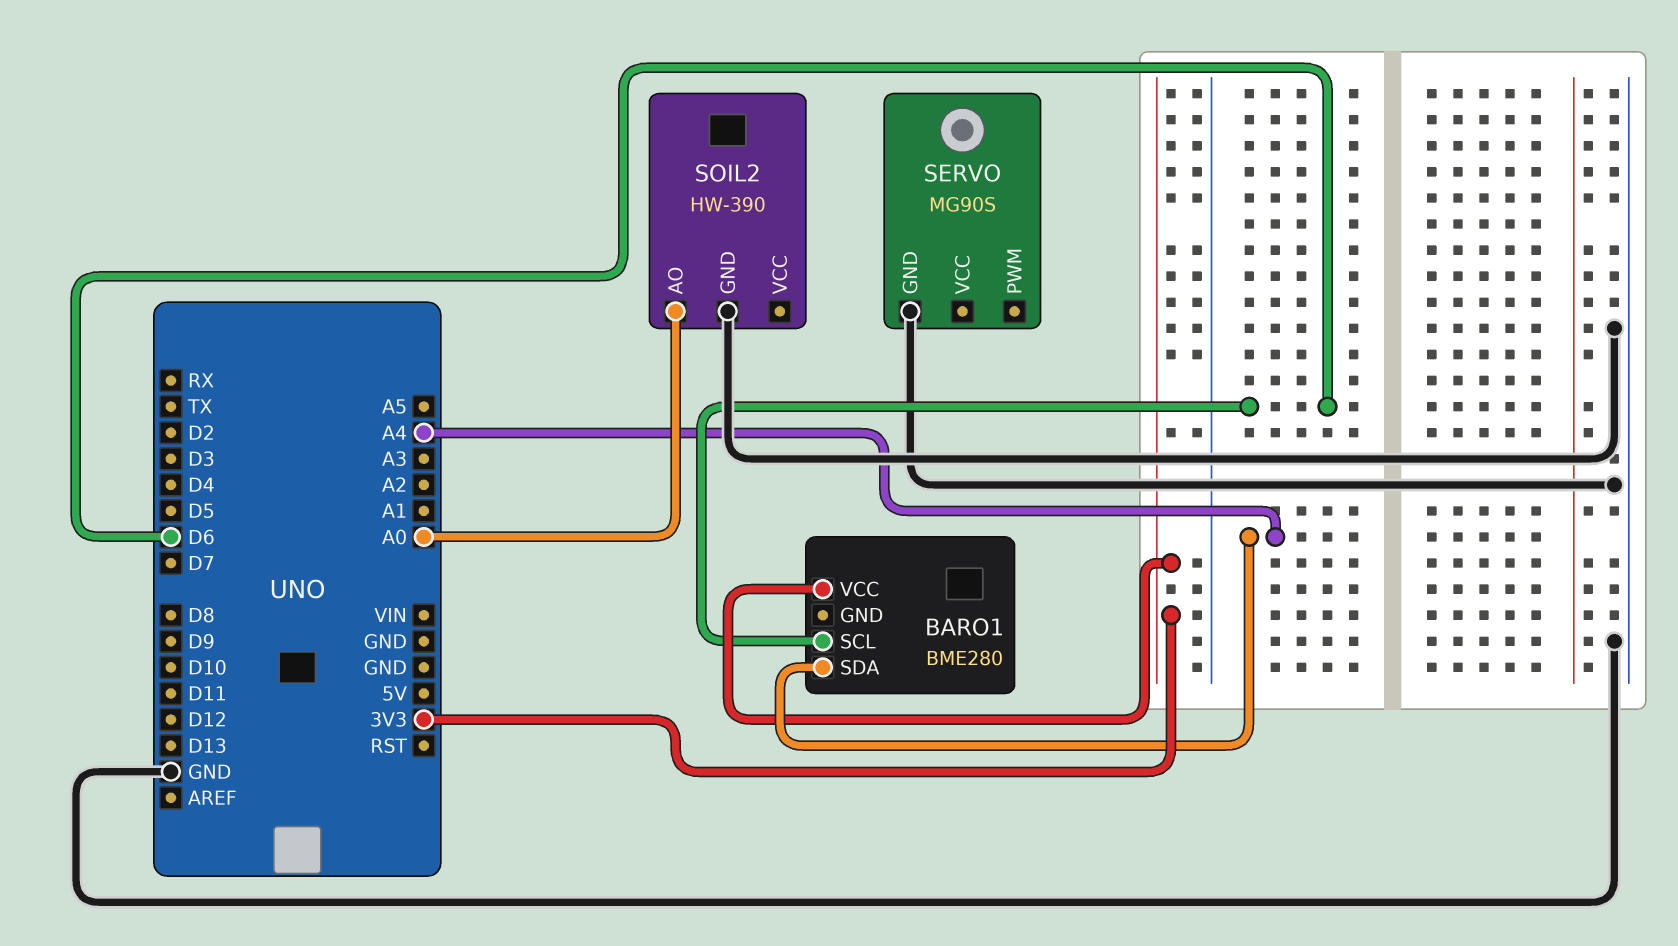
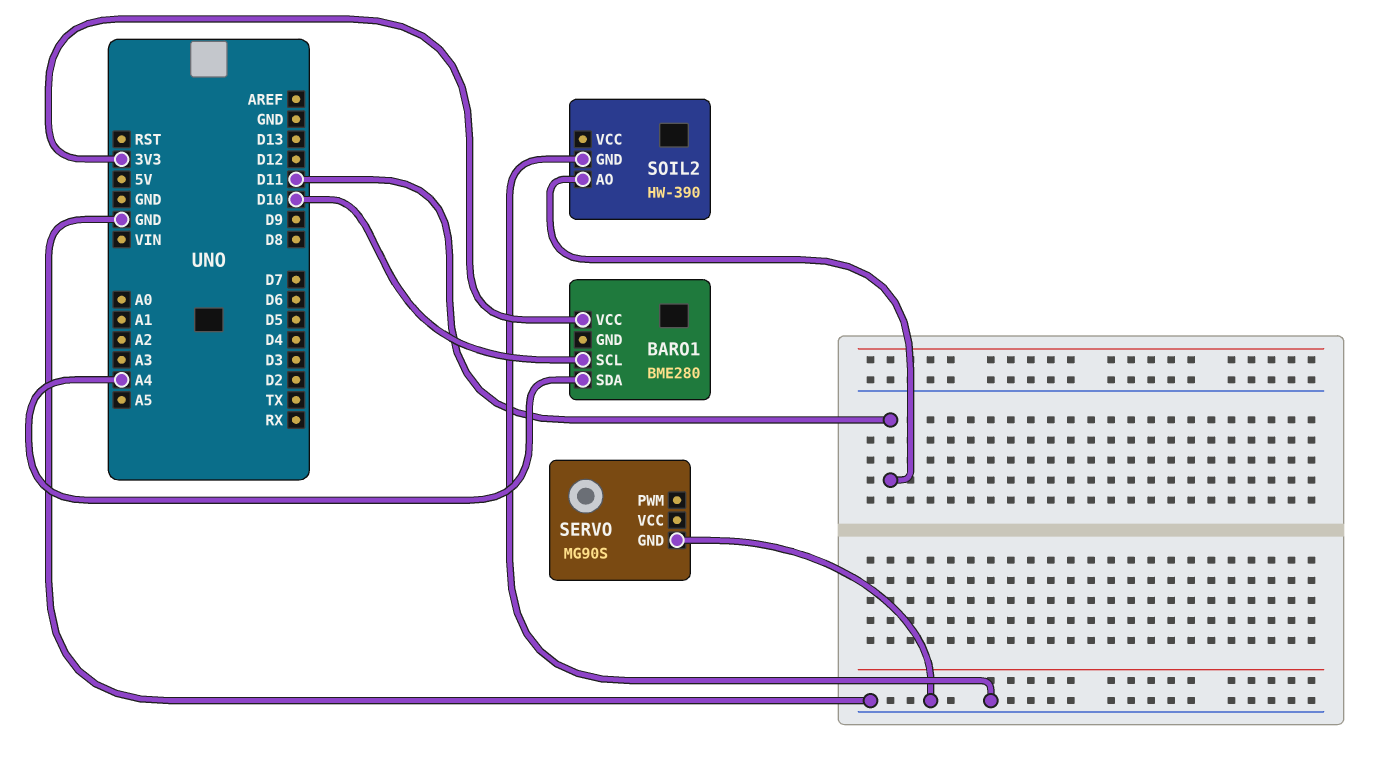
BARO1 pin SCL: D6 -> D10
SOIL2 pin AO: A0 -> D11

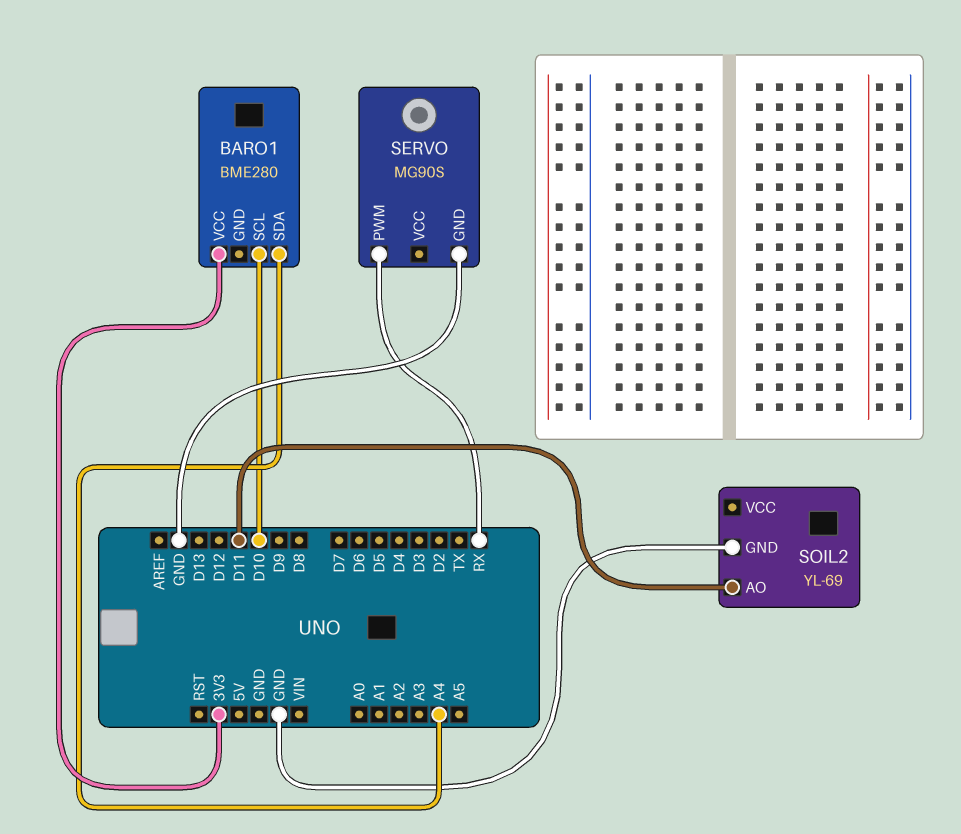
SERVO pin PWM: none -> RX
SOIL2: HW-390 -> YL-69

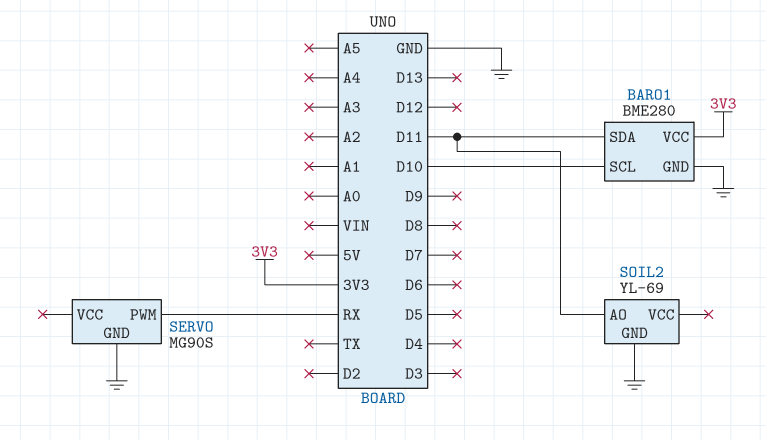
BARO1 pin GND: none -> GND
BARO1 pin SDA: A4 -> D11

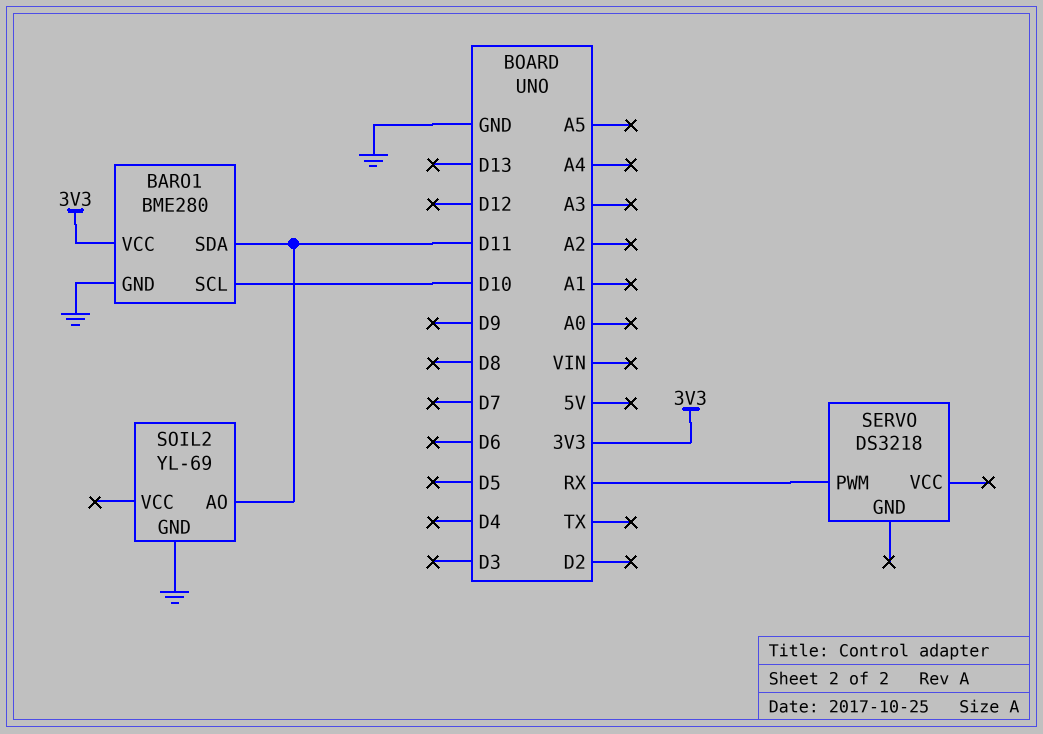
SERVO: MG90S -> DS3218
SERVO pin GND: GND -> none

